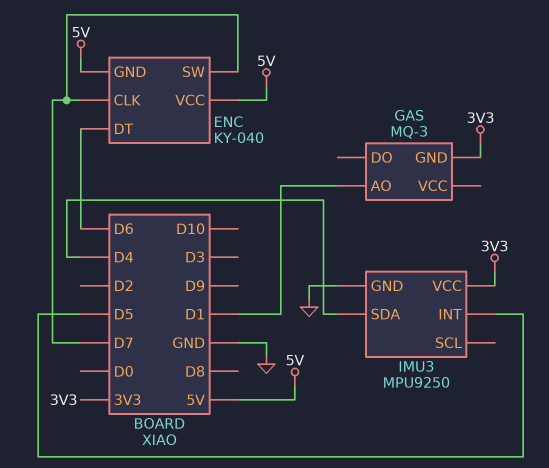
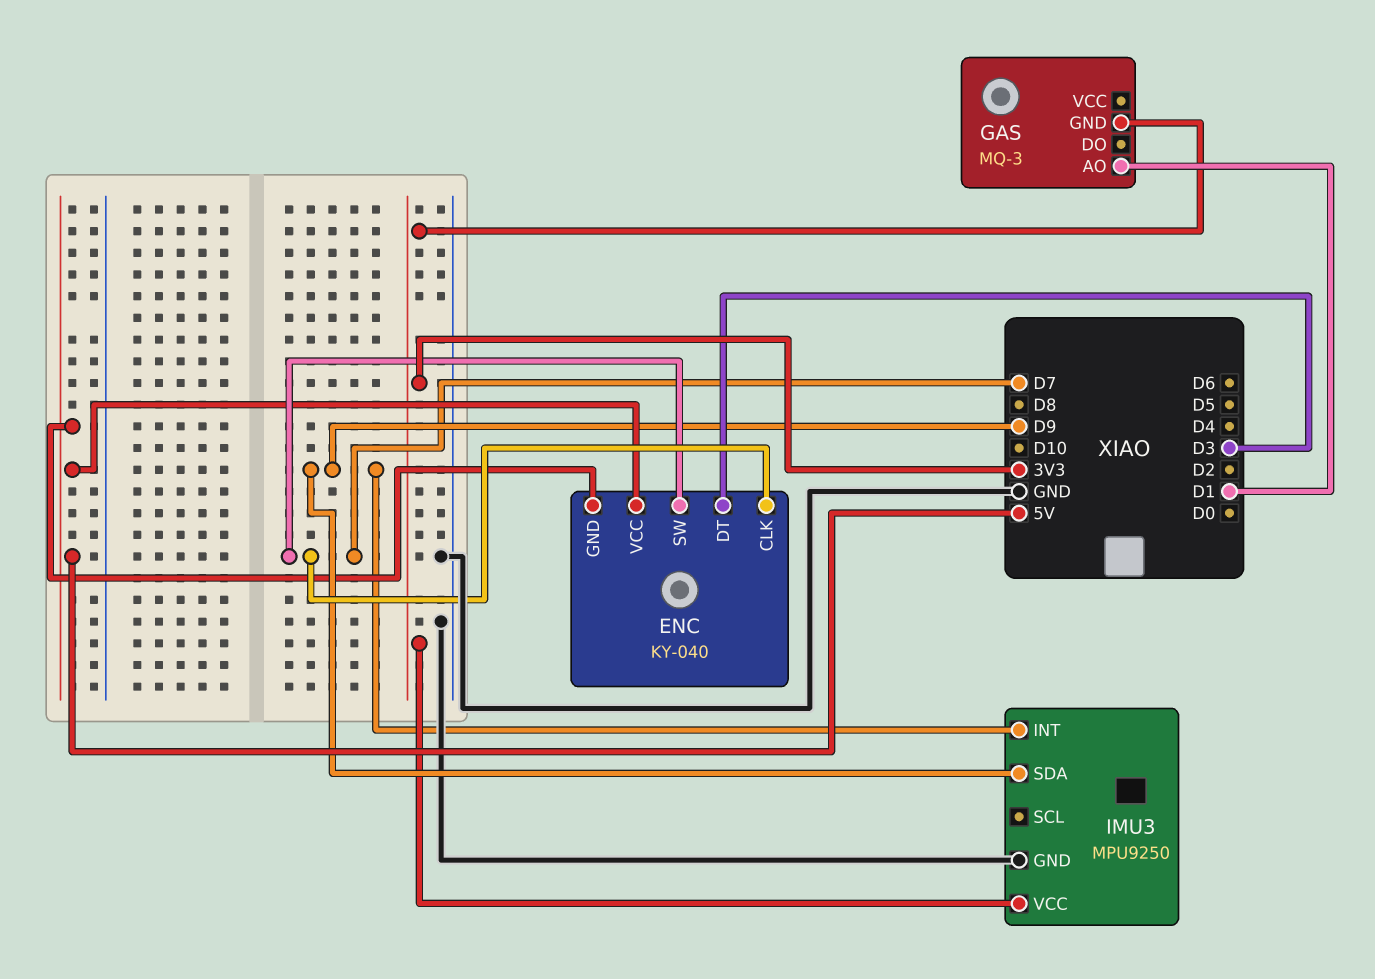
ENC pin DT: D6 -> D3
IMU3 pin INT: D5 -> D9
IMU3 pin SDA: D4 -> D9

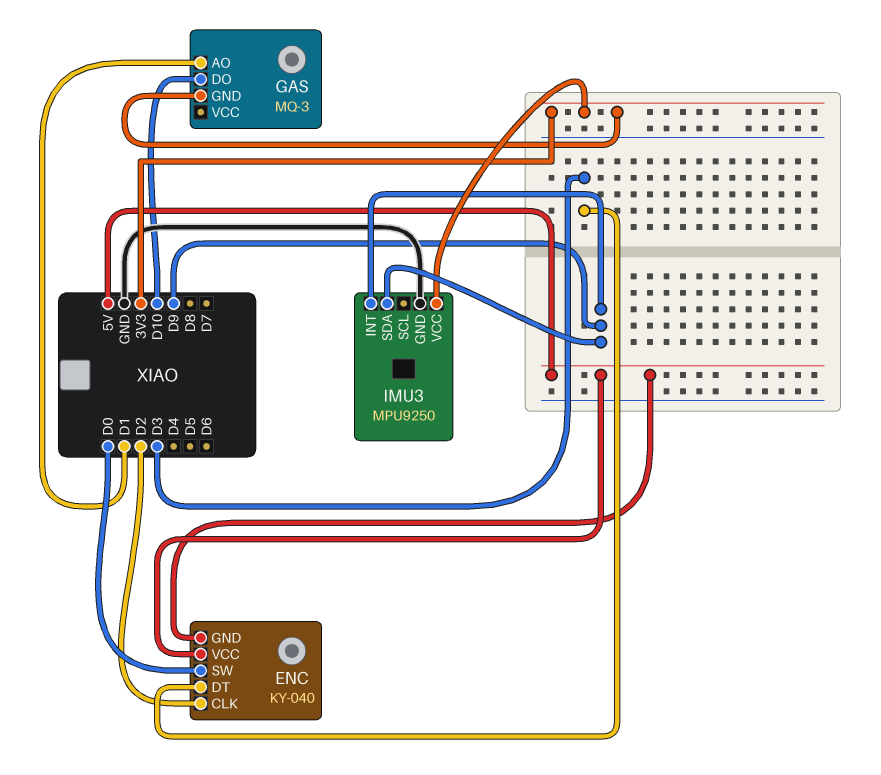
ENC pin CLK: D7 -> D2
ENC pin SW: D7 -> D0
GAS pin DO: none -> D10

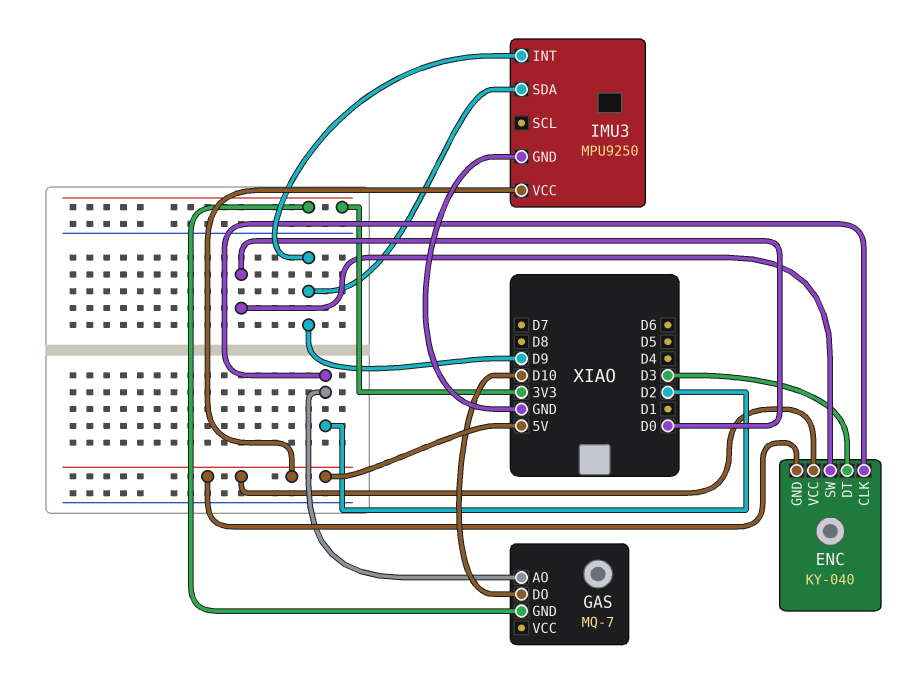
GAS: MQ-3 -> MQ-7
GAS pin AO: D1 -> D2
IMU3 pin VCC: 3V3 -> 5V

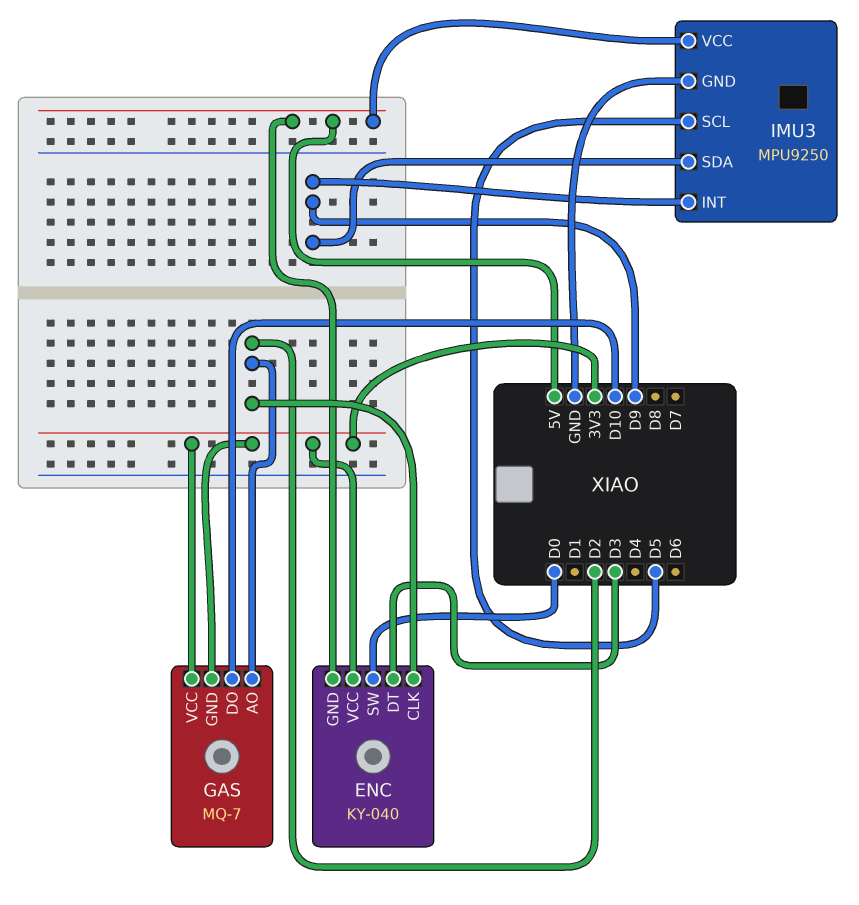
ENC pin VCC: 5V -> 3V3
GAS pin VCC: none -> 3V3
IMU3 pin SCL: none -> D5

